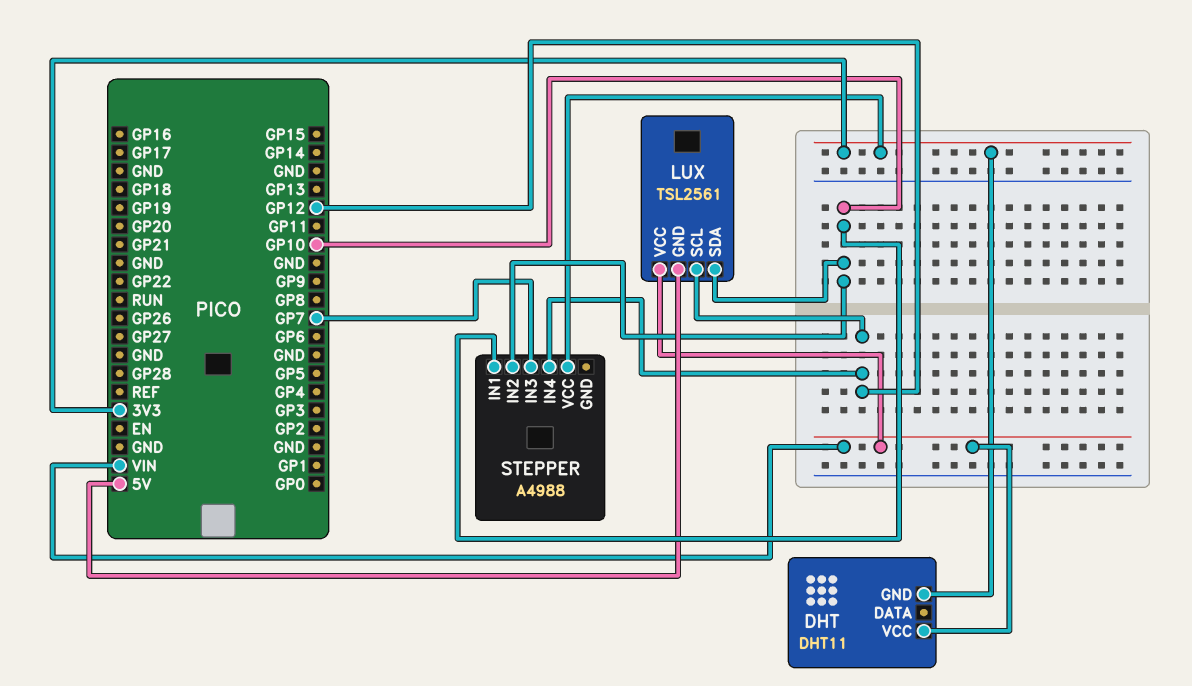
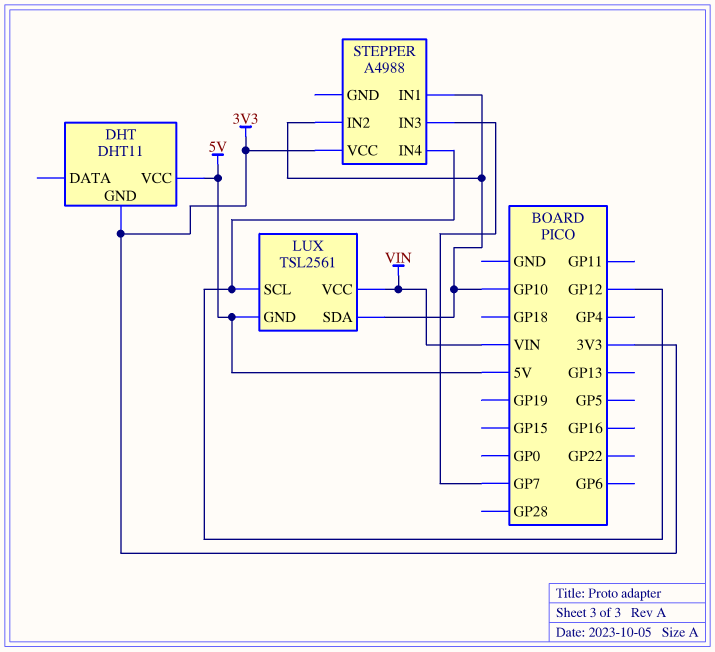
DHT pin VCC: VIN -> 5V

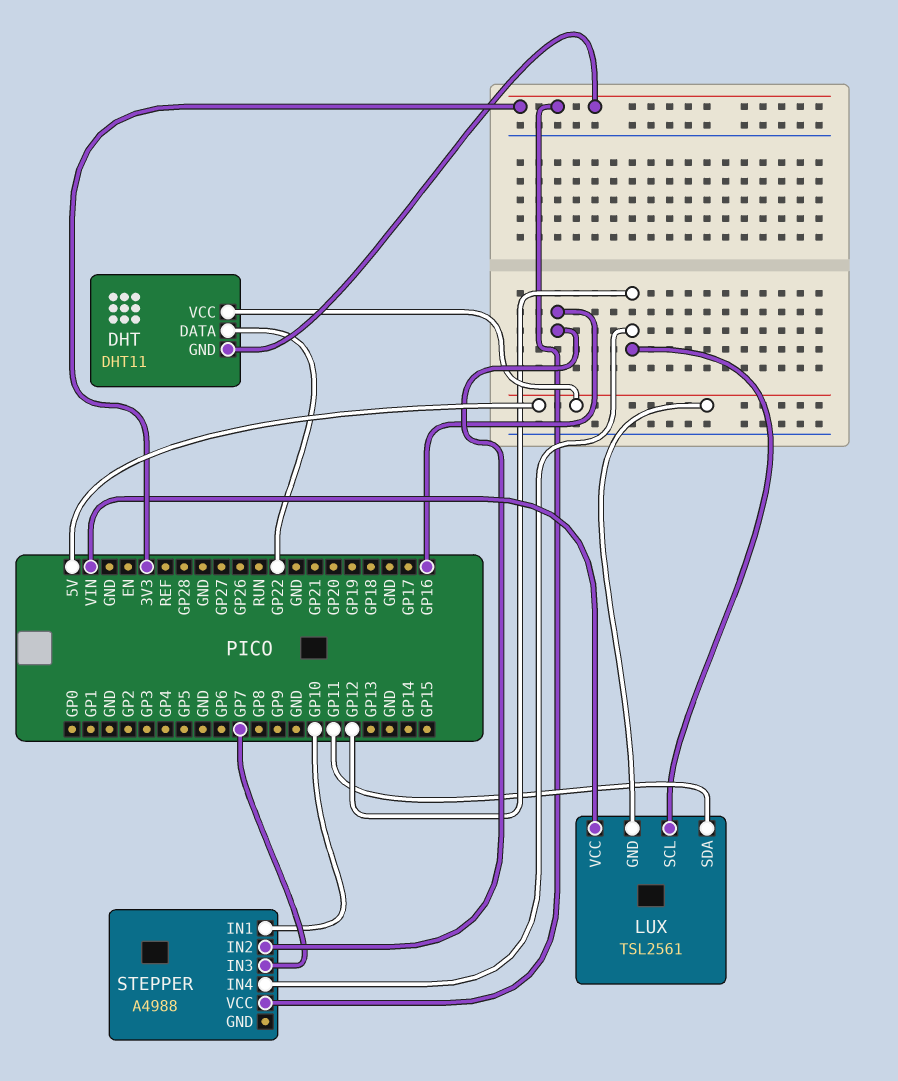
DHT pin DATA: none -> GP22
LUX pin SDA: GP10 -> GP11
STEPPER pin IN2: GP10 -> GP16

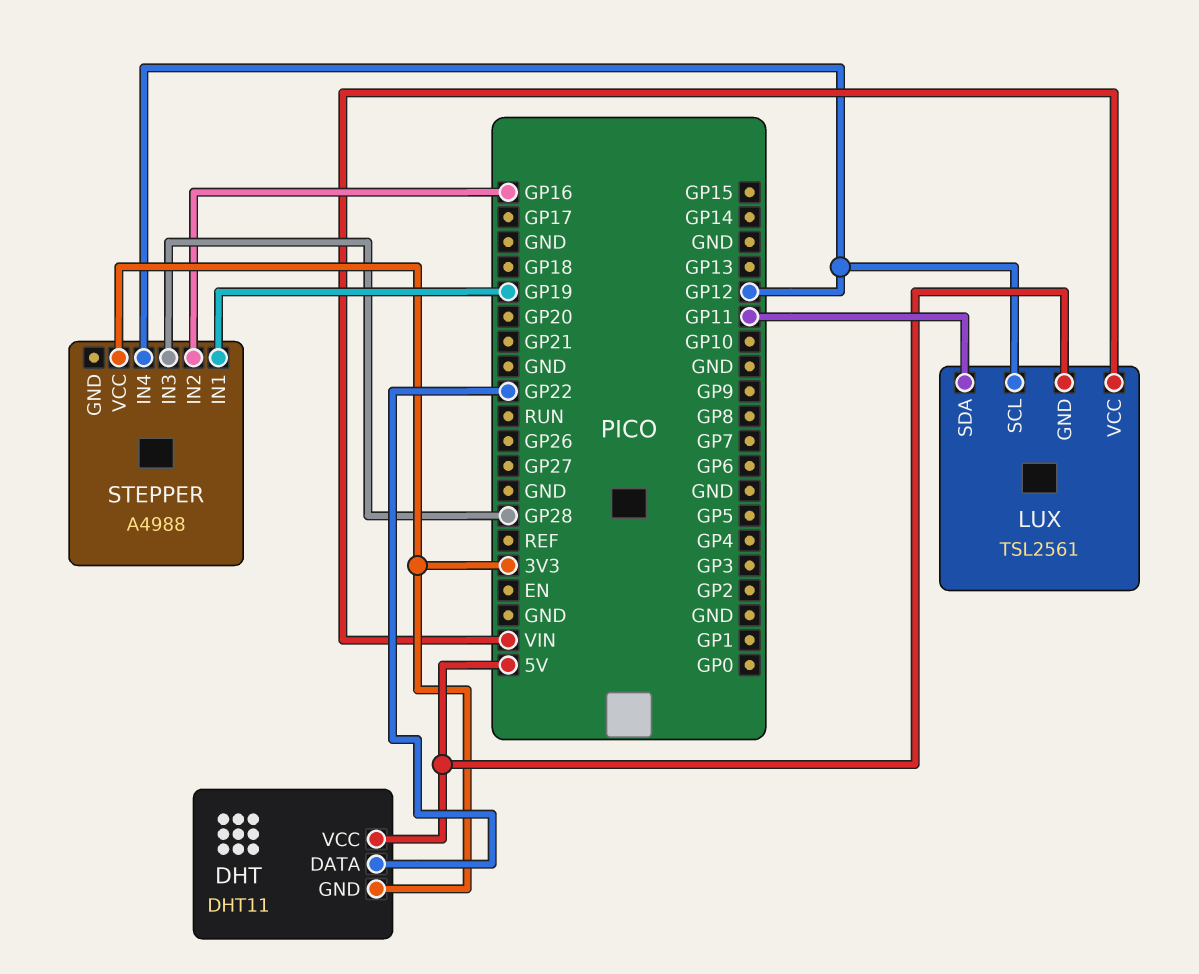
STEPPER pin IN1: GP10 -> GP19
STEPPER pin IN3: GP7 -> GP28

